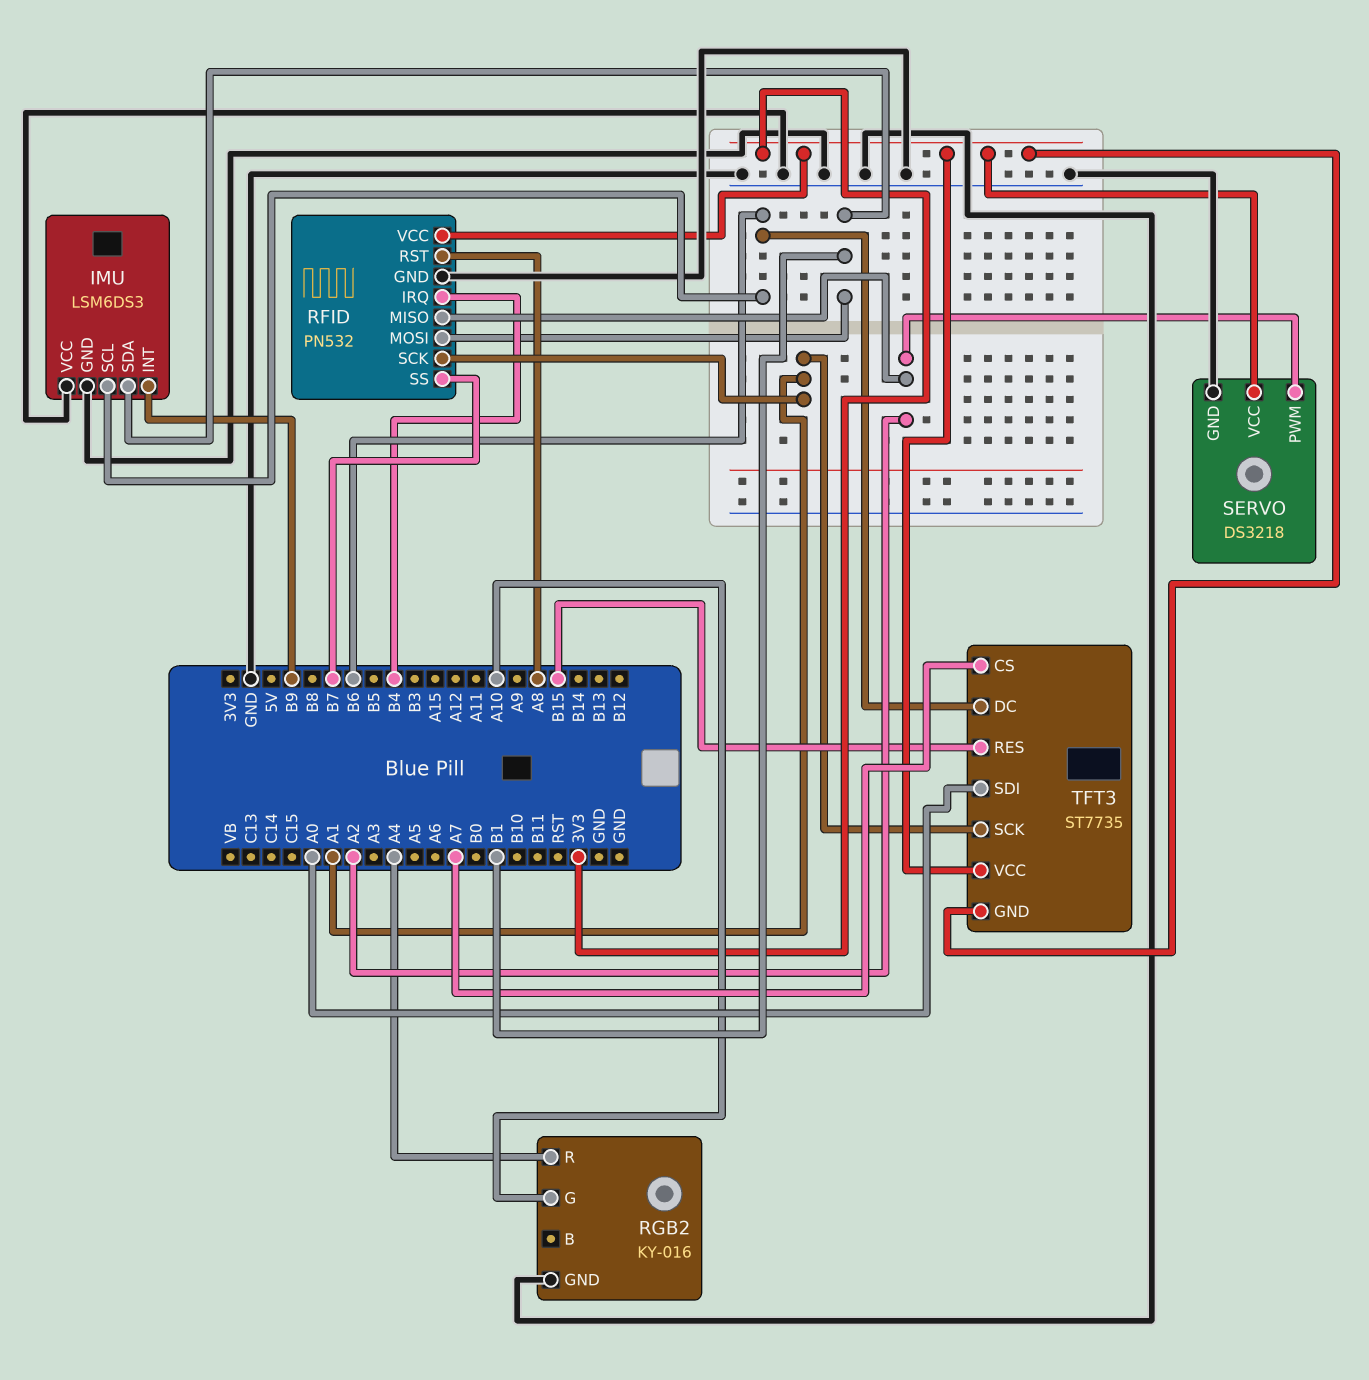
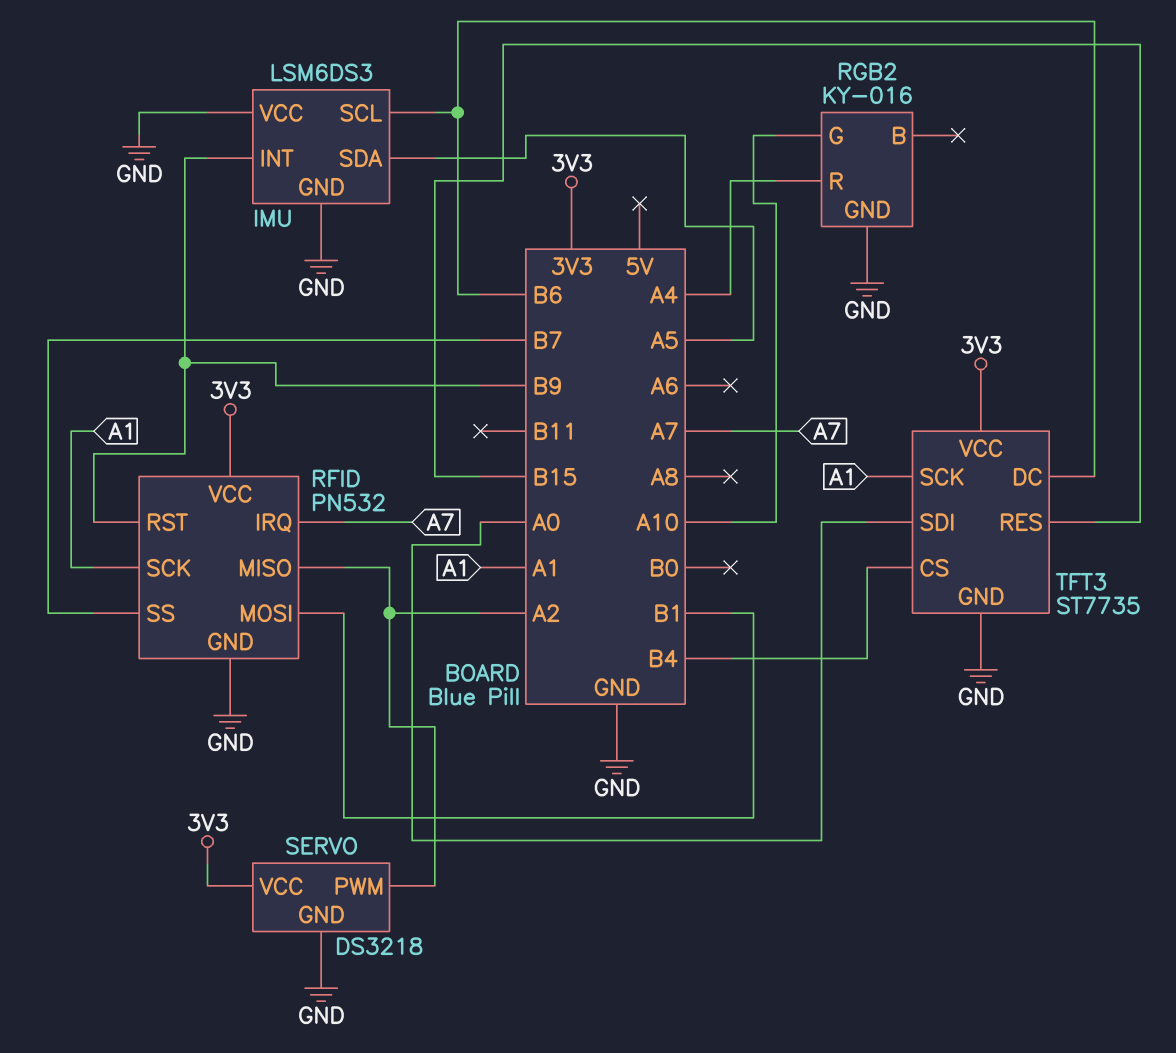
IMU pin SDA: B1 -> A5
RFID pin IRQ: B4 -> A7
RFID pin RST: A8 -> B9
TFT3 pin CS: A7 -> B4
TFT3 pin GND: 3V3 -> GND

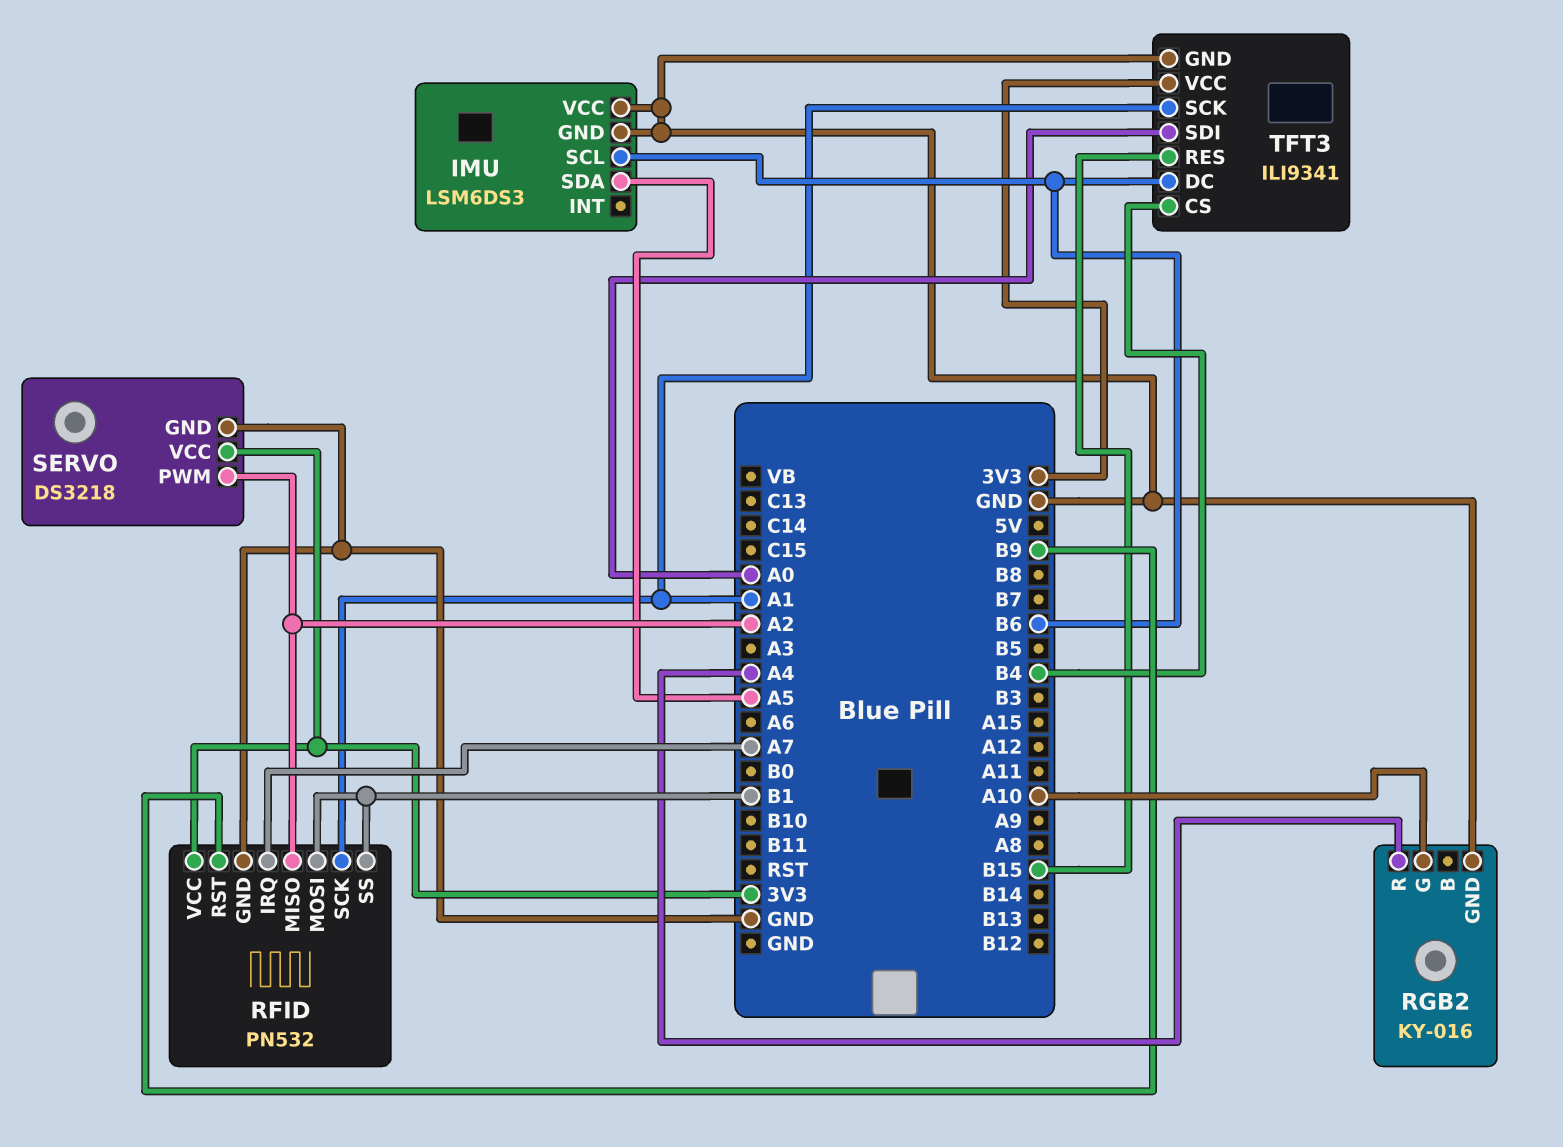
IMU pin INT: B9 -> none
RFID pin SS: B7 -> B1
TFT3: ST7735 -> ILI9341

